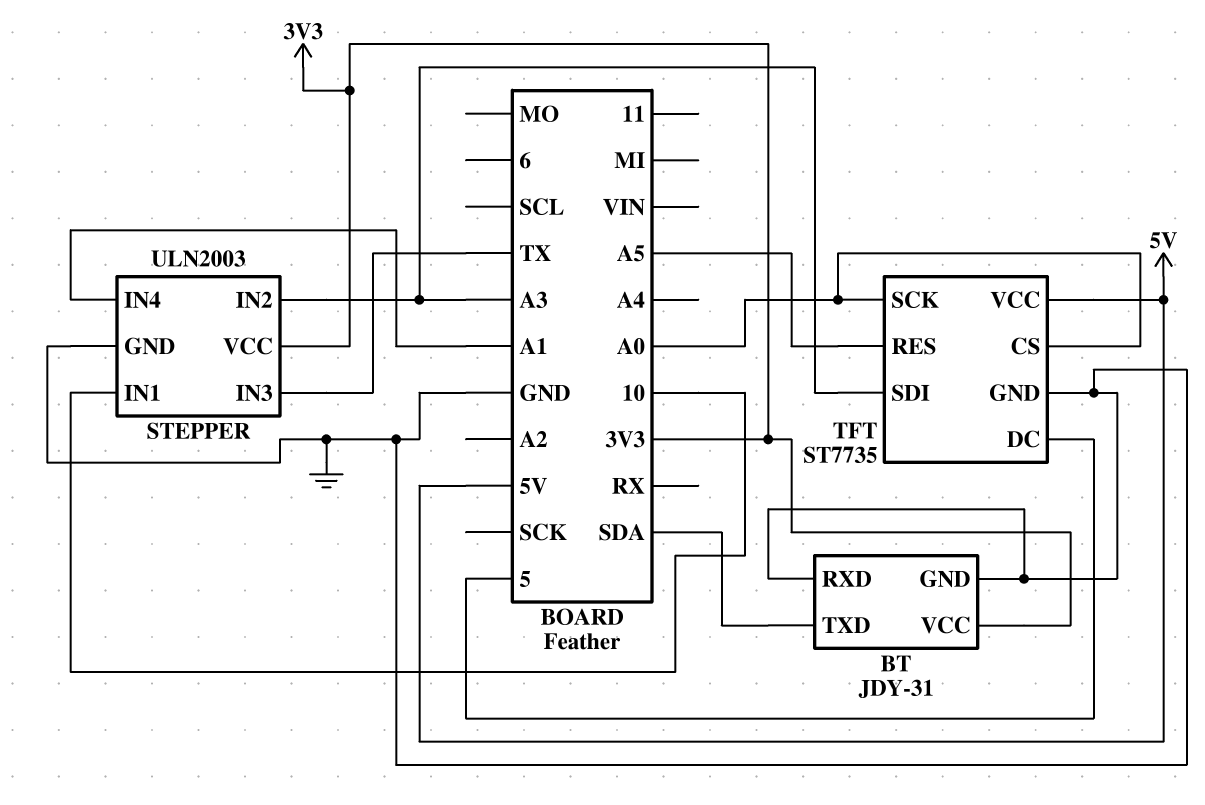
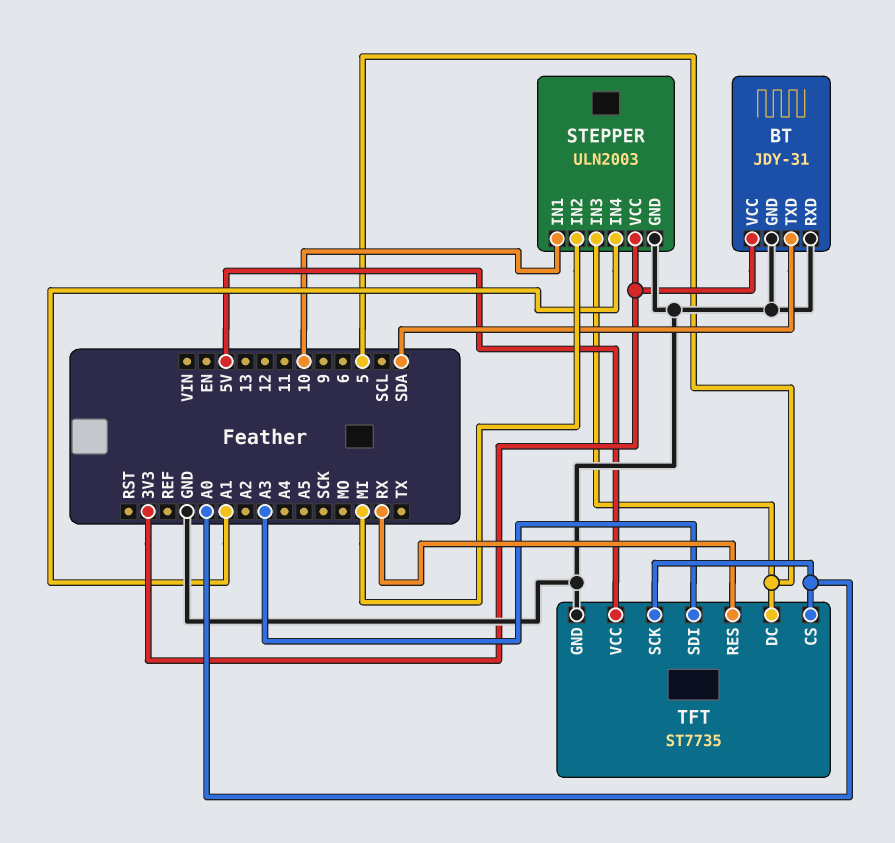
STEPPER pin IN2: A3 -> MI
STEPPER pin IN3: TX -> 5
TFT pin RES: A5 -> RX

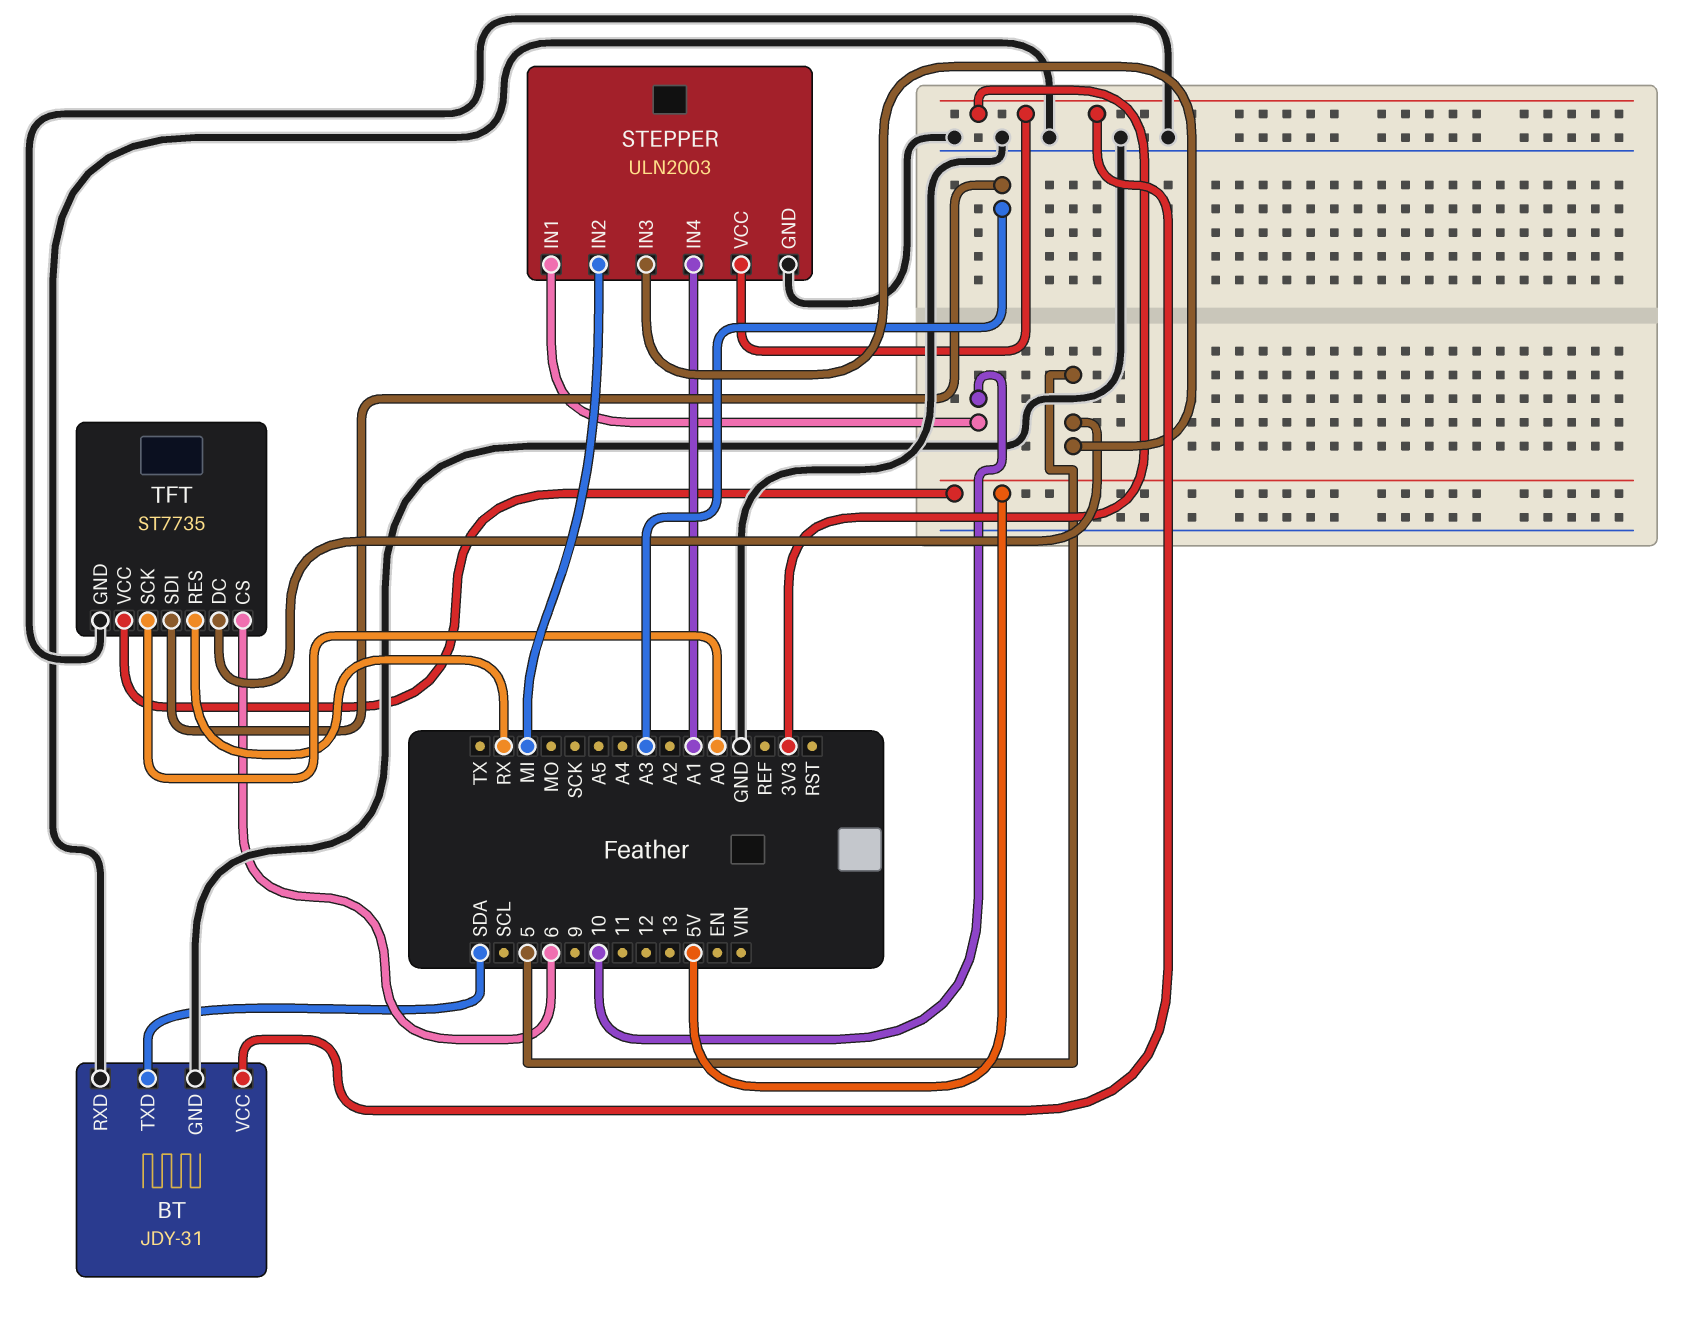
TFT pin CS: A0 -> 6

